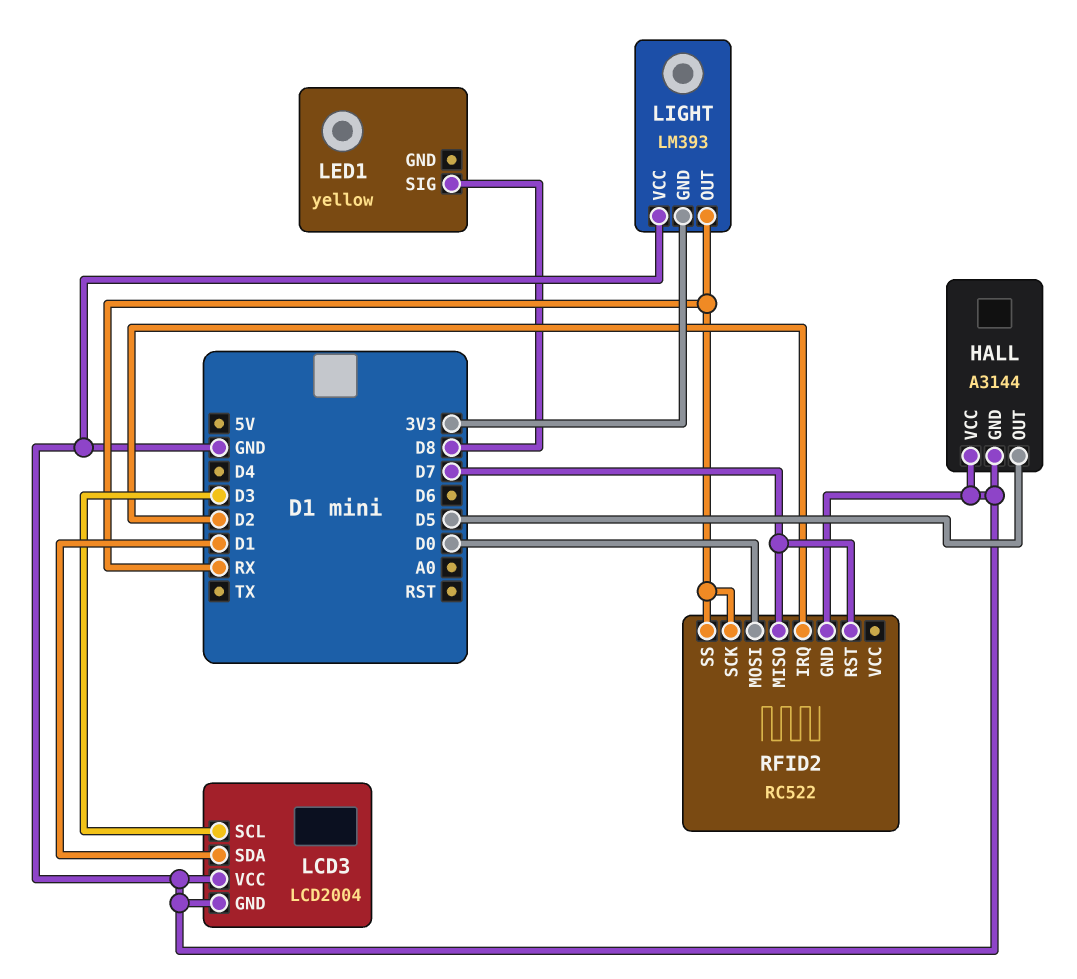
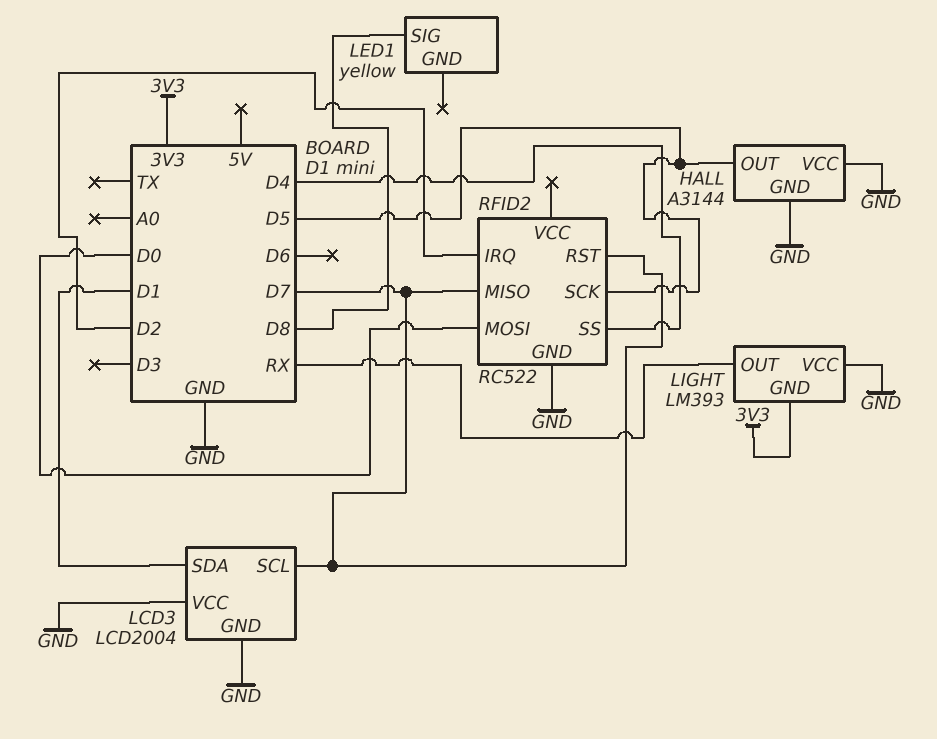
LCD3 pin SCL: D3 -> D7
RFID2 pin SCK: RX -> D5
RFID2 pin SS: RX -> D4

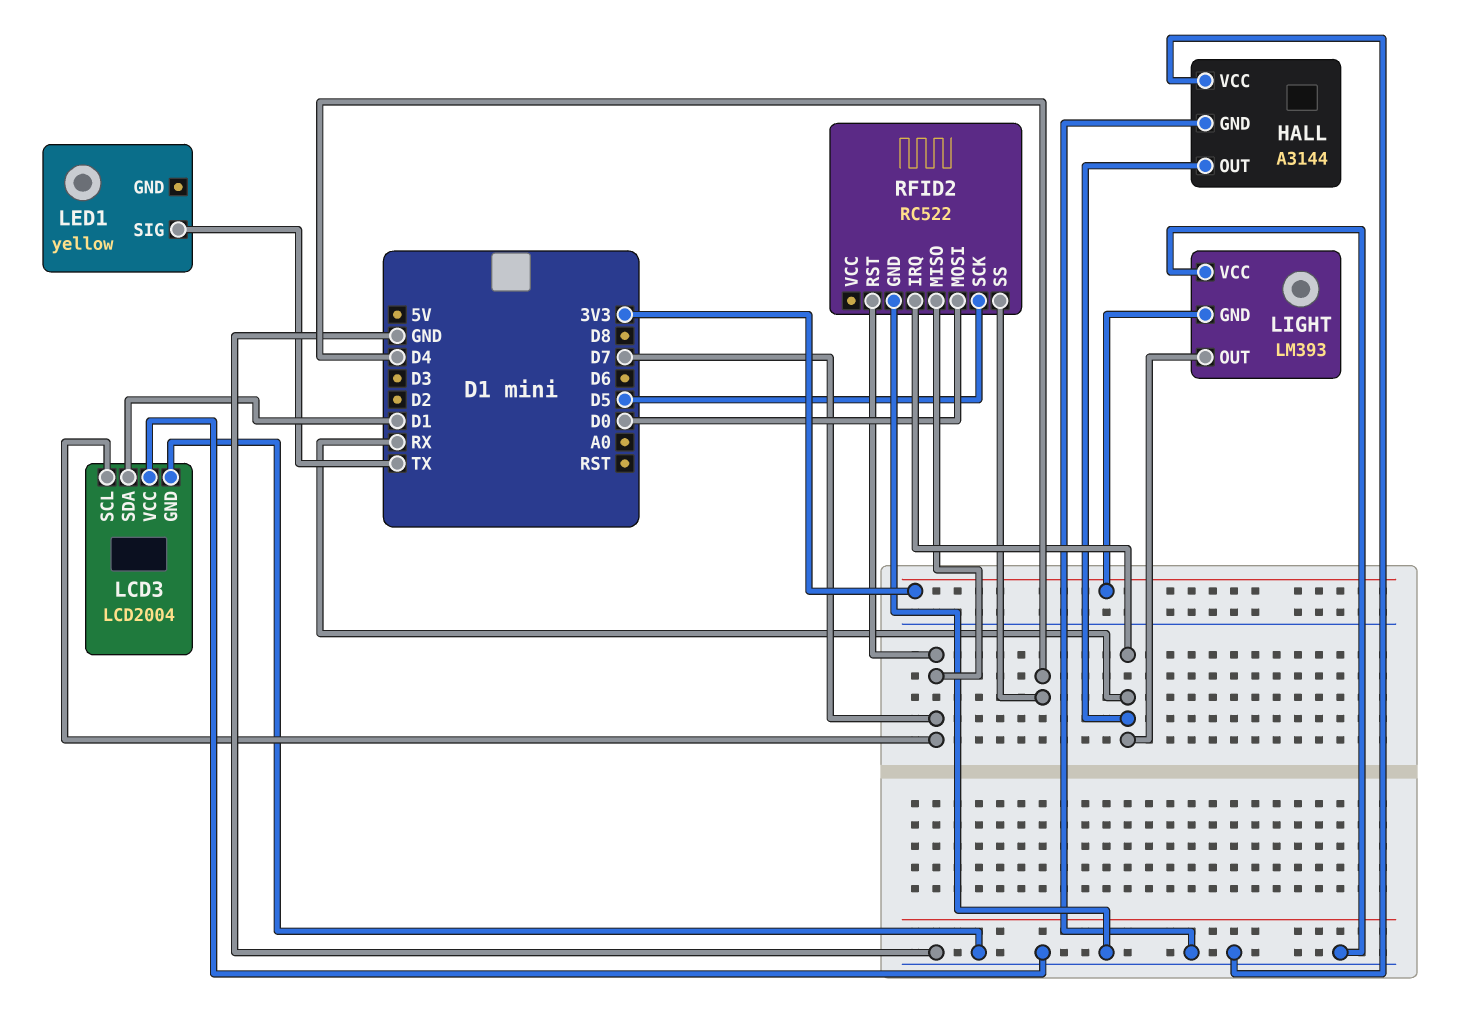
HALL pin OUT: D5 -> RX
LED1 pin SIG: D8 -> TX
RFID2 pin IRQ: D2 -> RX

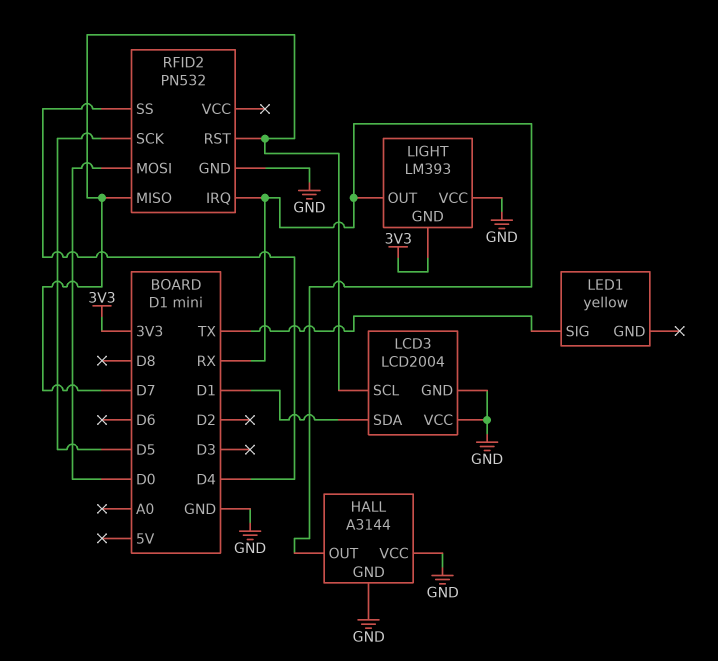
RFID2: RC522 -> PN532

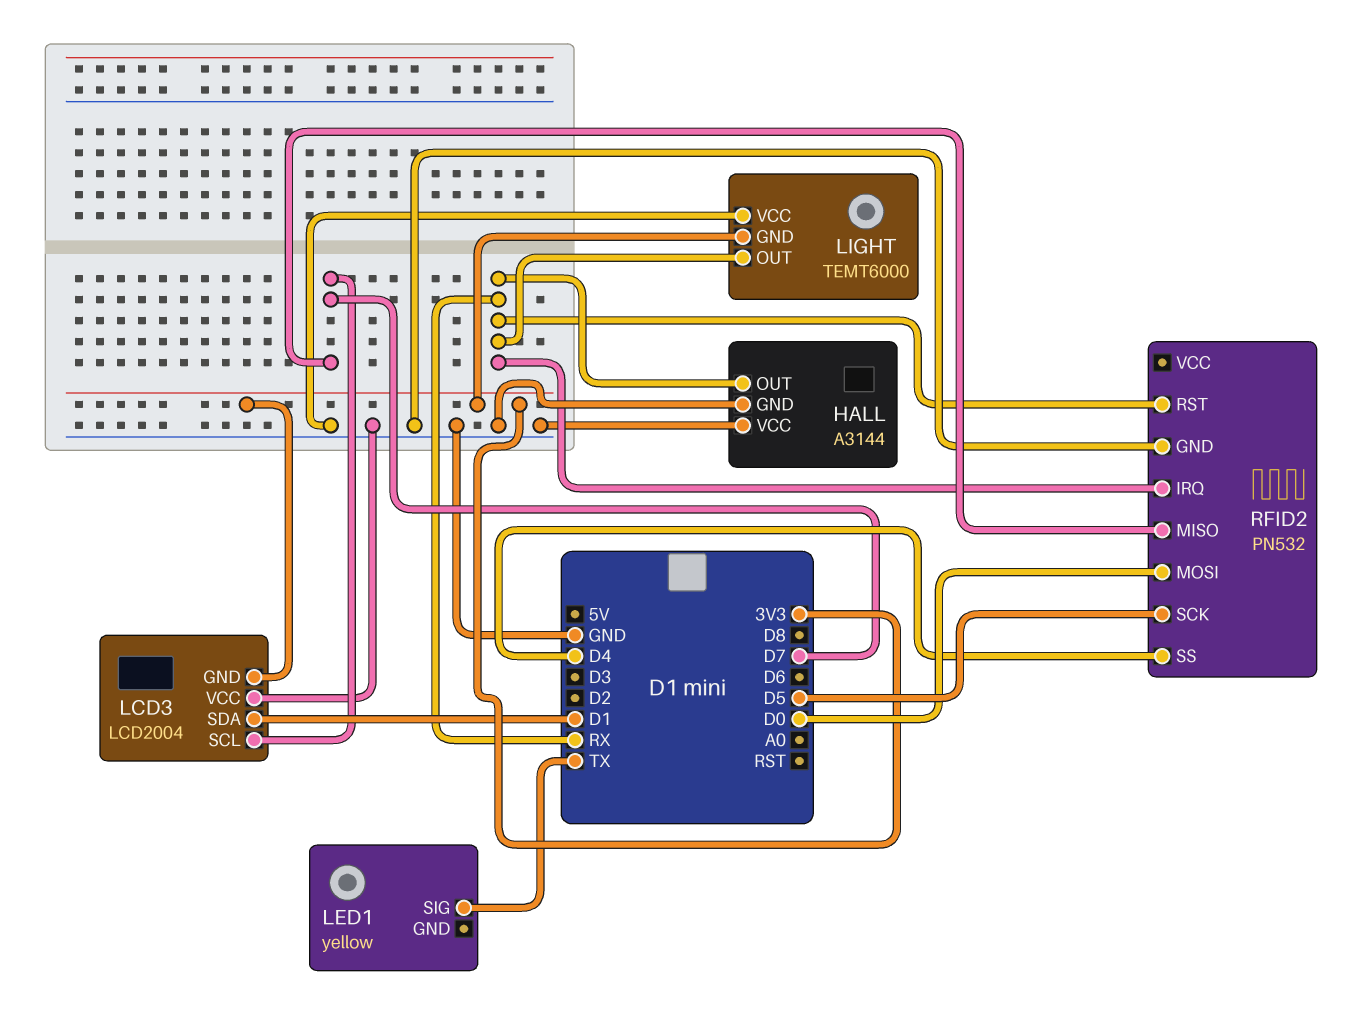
LCD3 pin GND: GND -> 3V3
LIGHT: LM393 -> TEMT6000
RFID2 pin RST: D7 -> RX

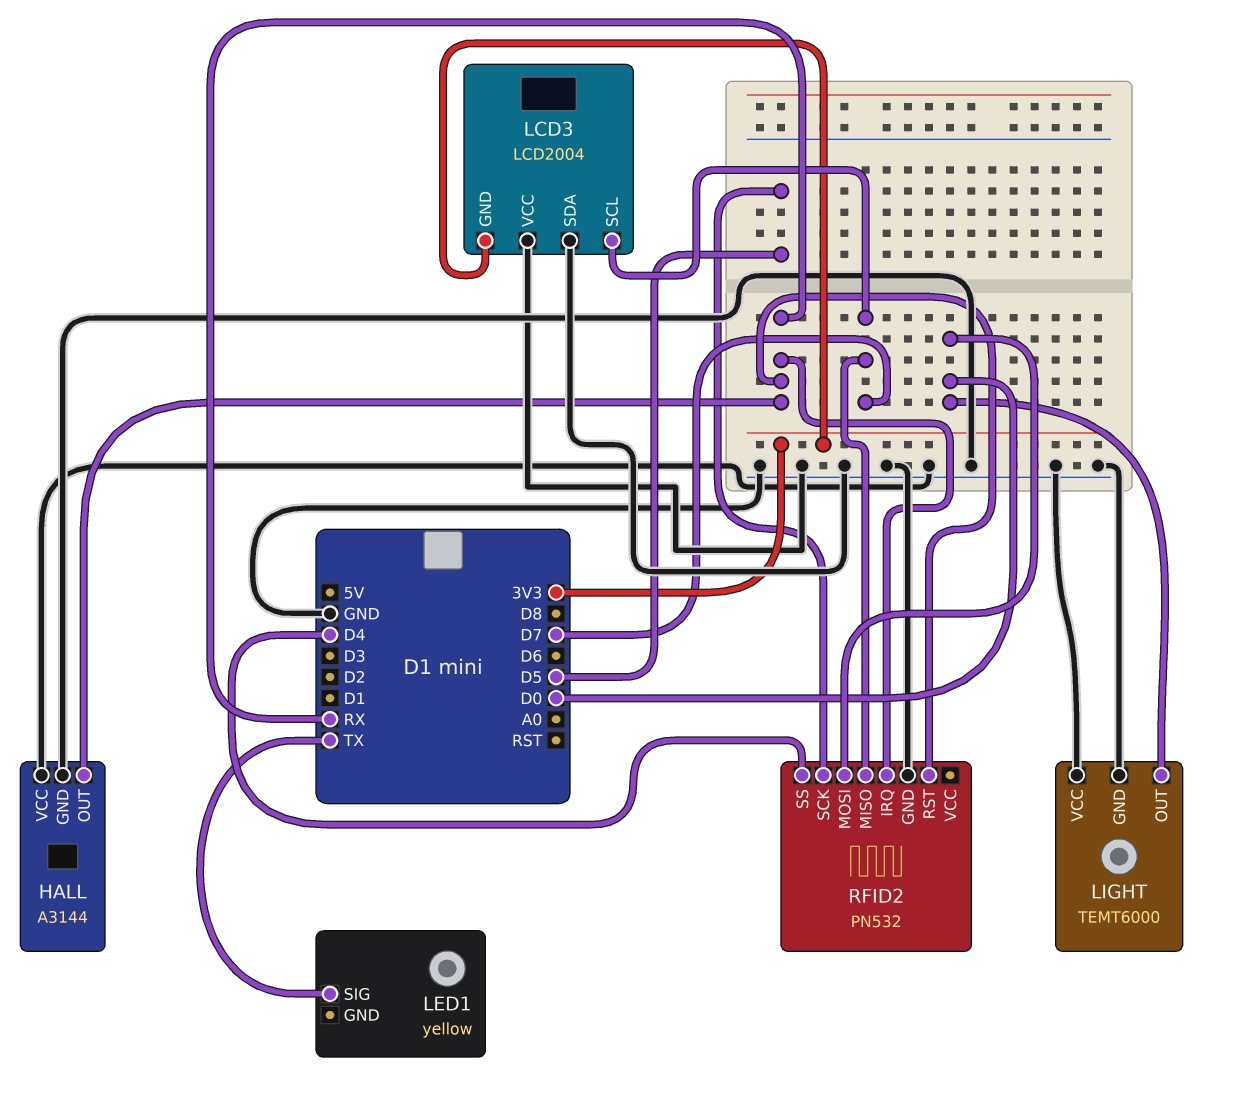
LCD3 pin SDA: D1 -> GND
LIGHT pin GND: 3V3 -> GND
LIGHT pin OUT: RX -> D0

